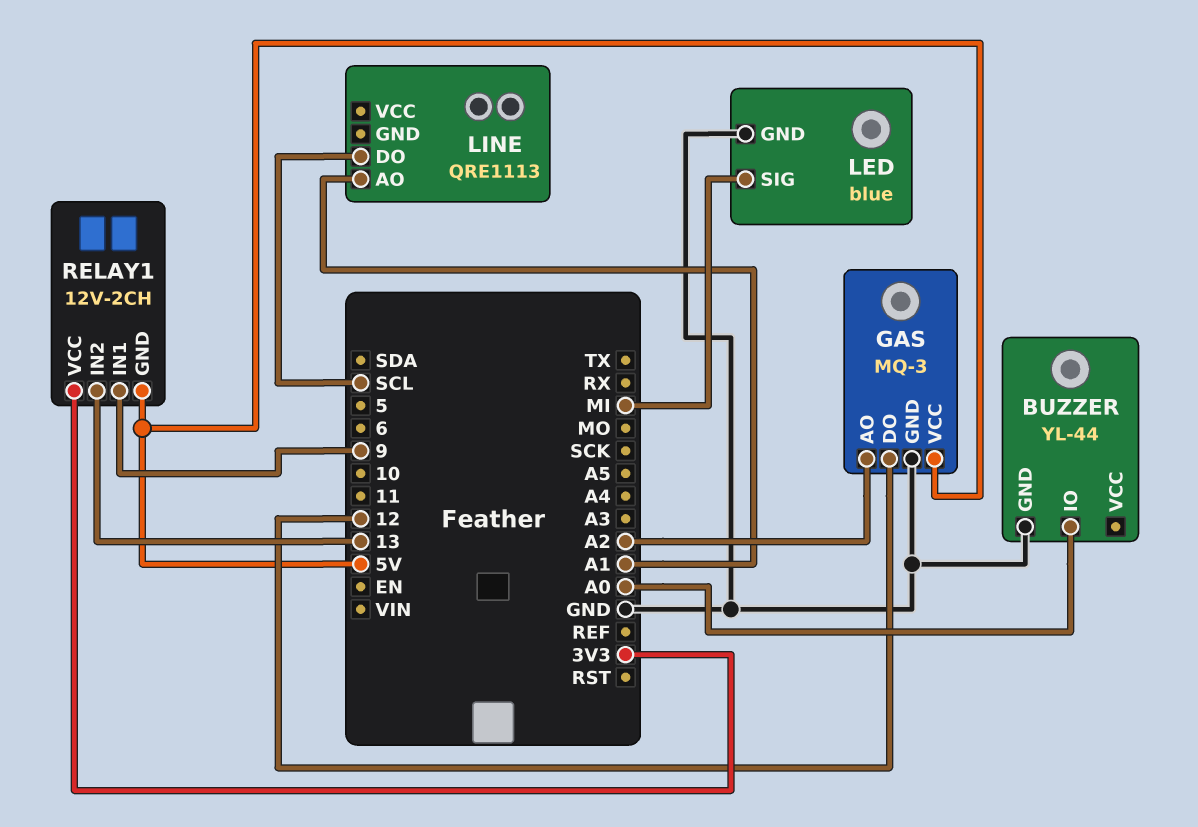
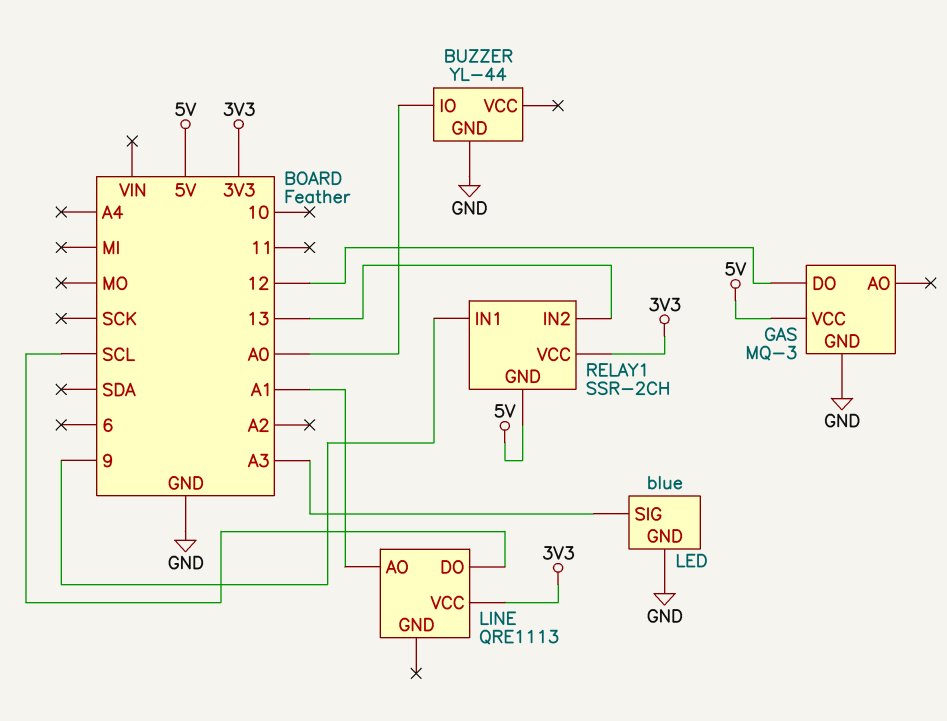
GAS pin AO: A2 -> none
LED pin SIG: MI -> A3
LINE pin VCC: none -> 3V3
RELAY1: 12V-2CH -> SSR-2CH

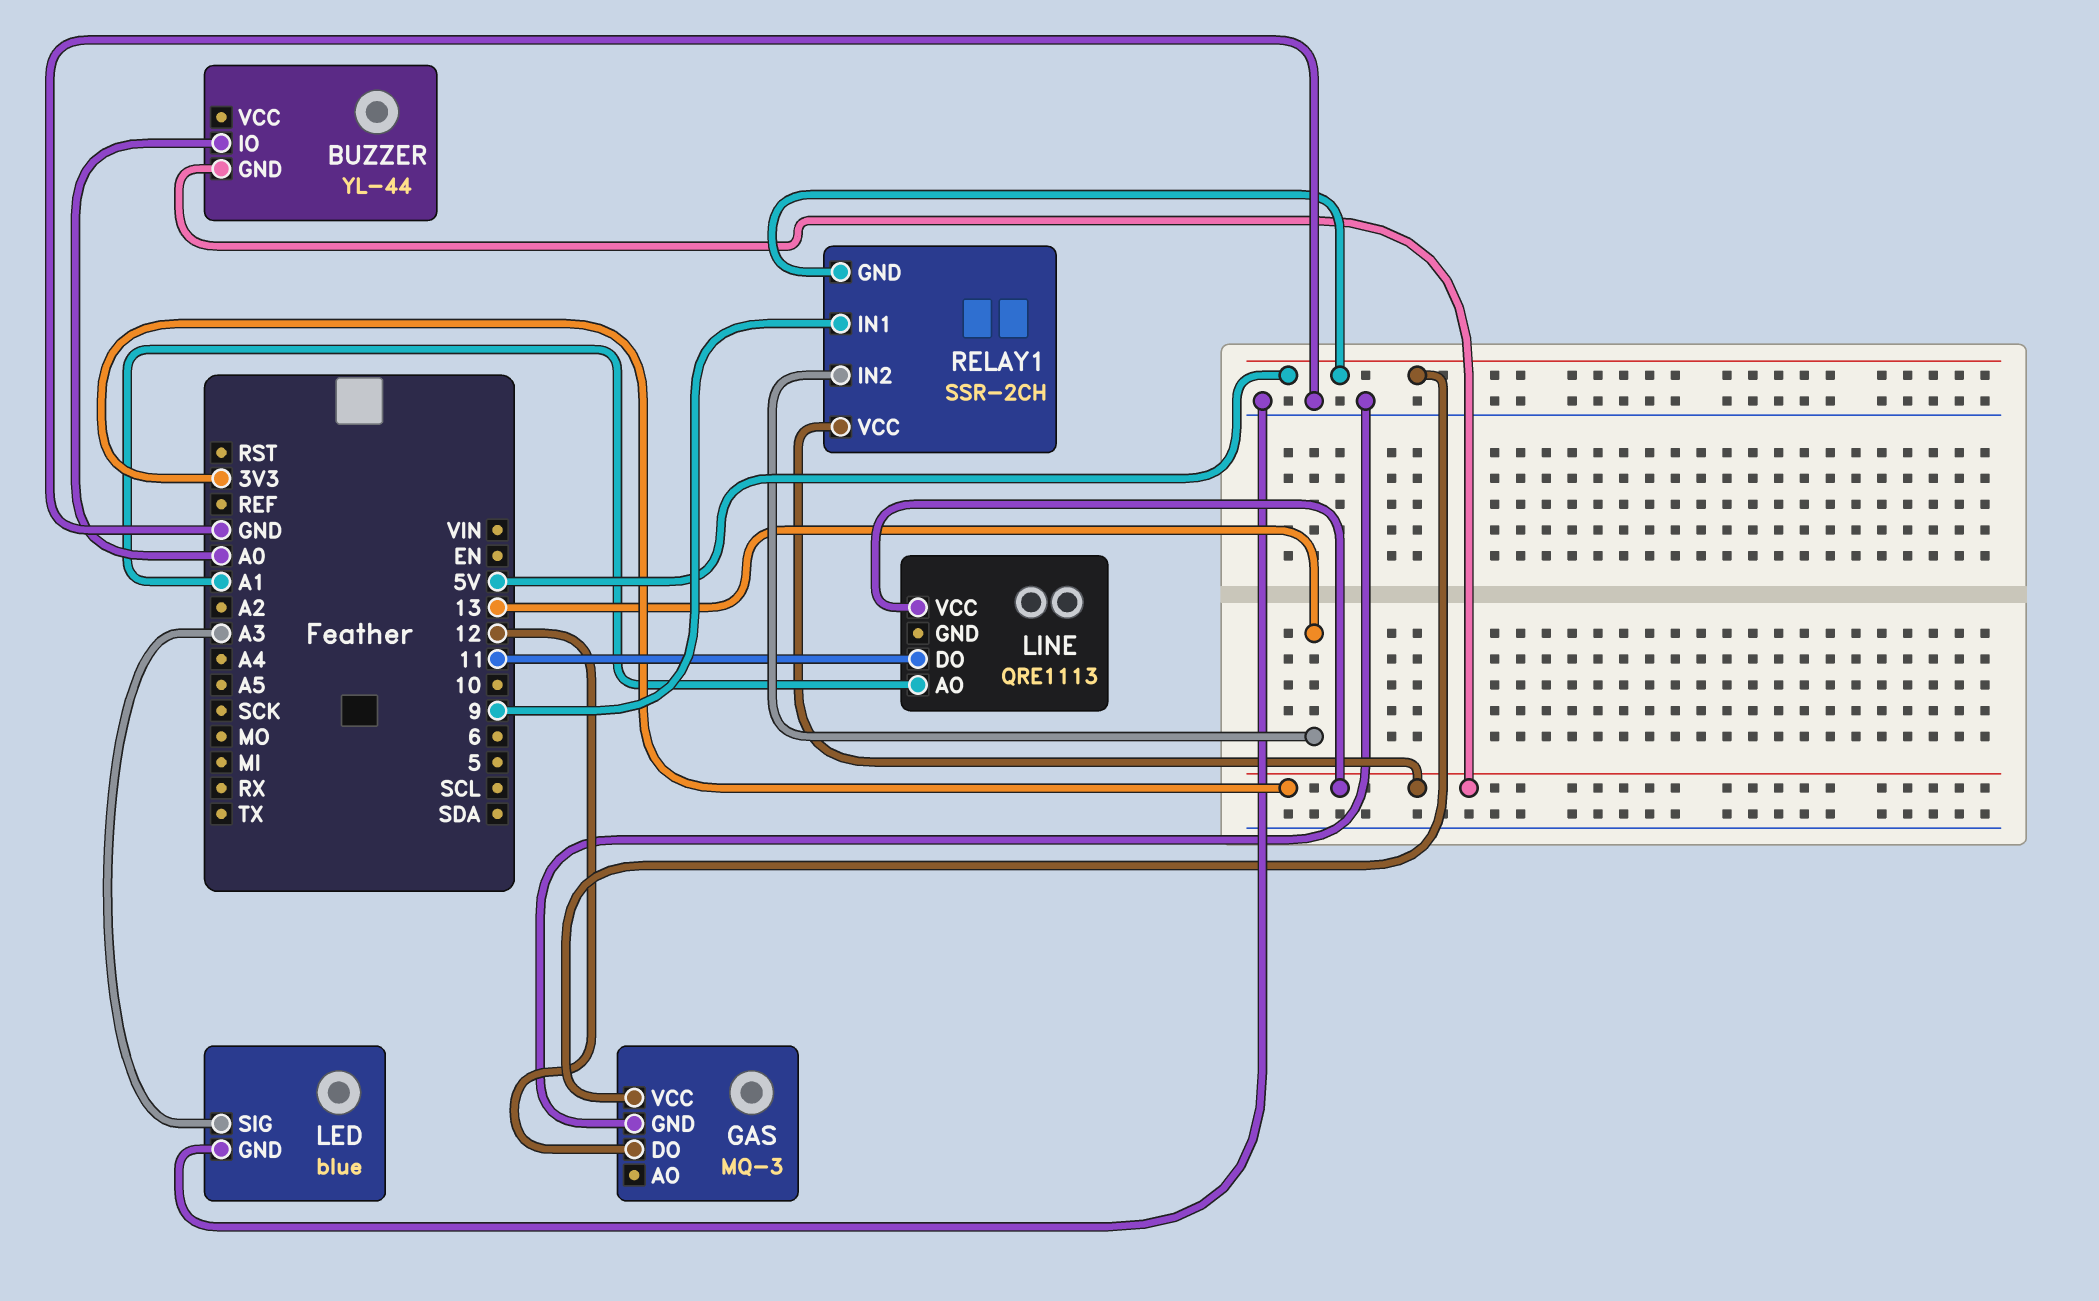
BUZZER pin GND: GND -> 3V3
LINE pin DO: SCL -> 11

